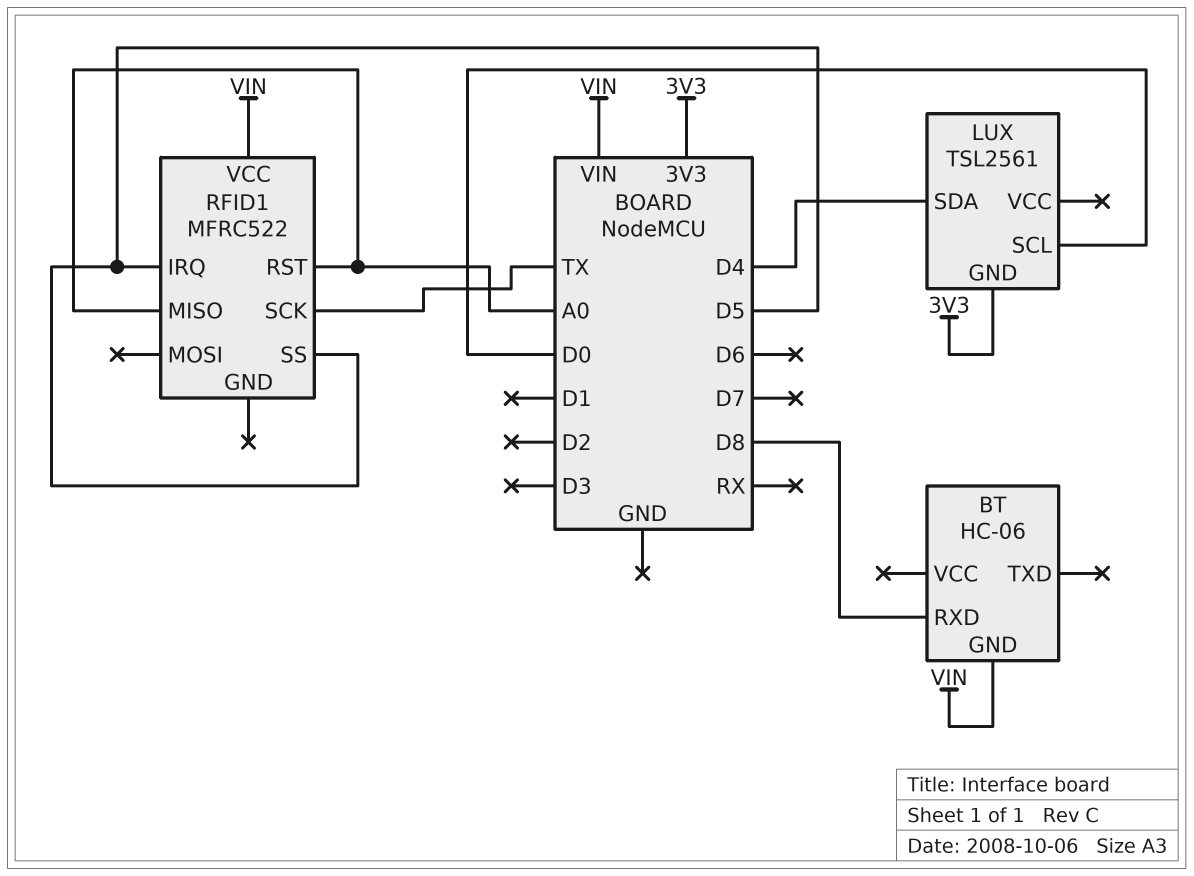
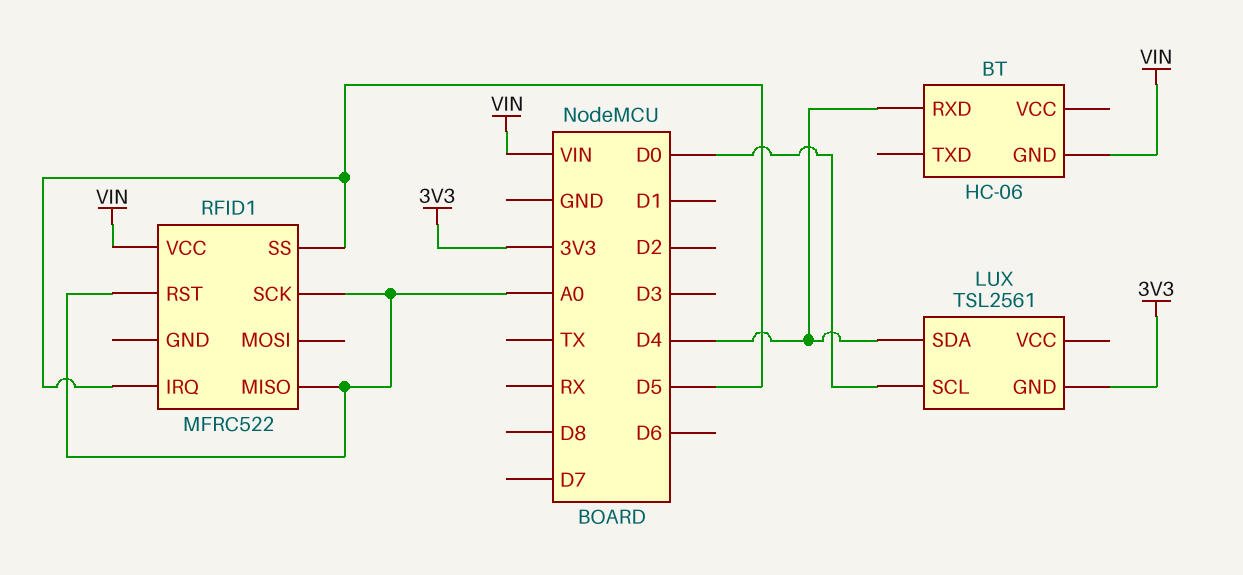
BT pin RXD: D8 -> D4
RFID1 pin SCK: TX -> A0

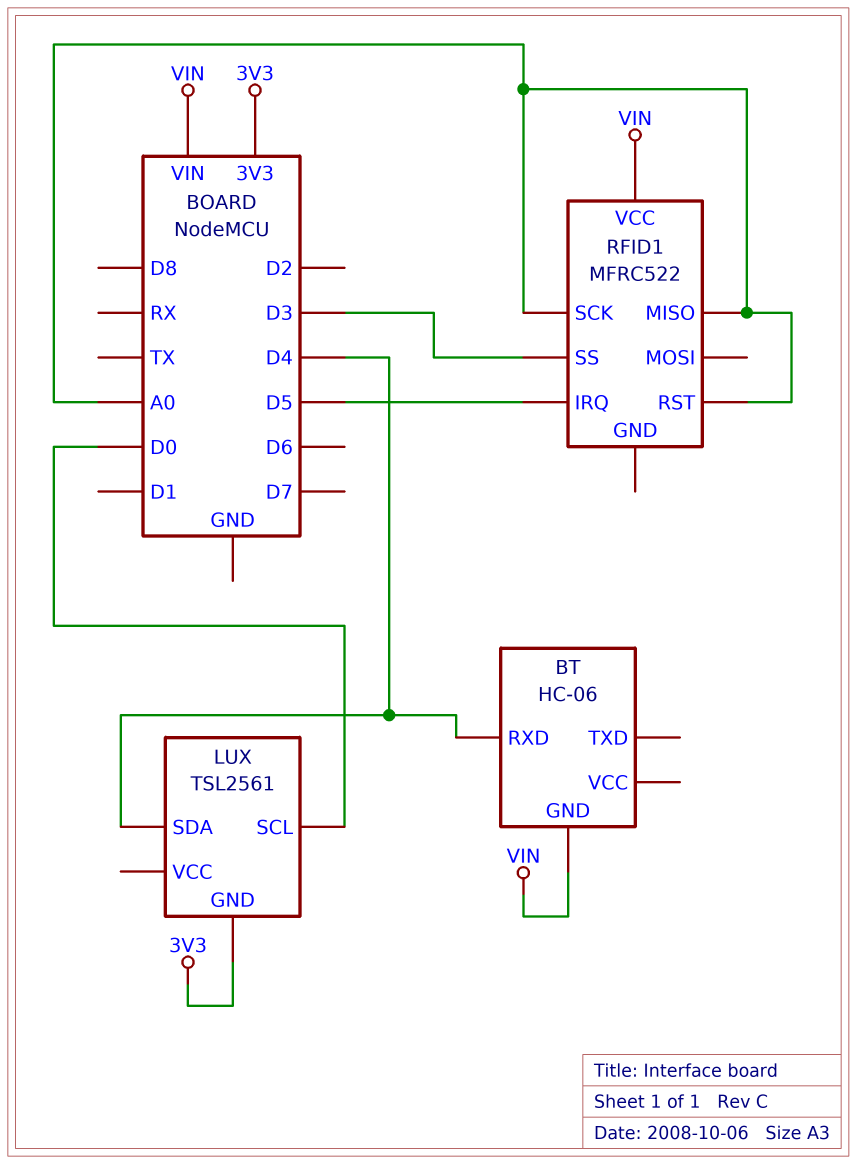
RFID1 pin SS: D5 -> D3

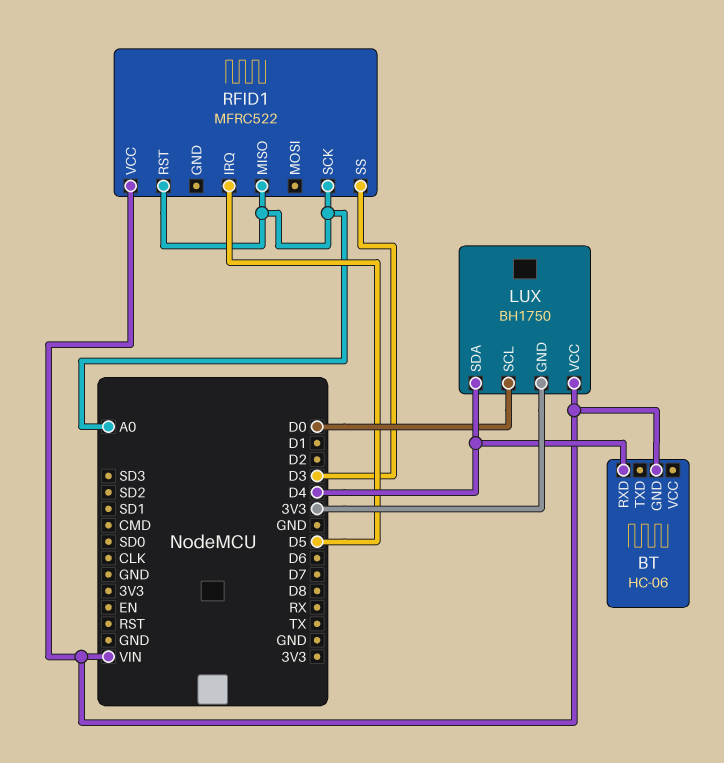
LUX: TSL2561 -> BH1750
LUX pin VCC: none -> VIN

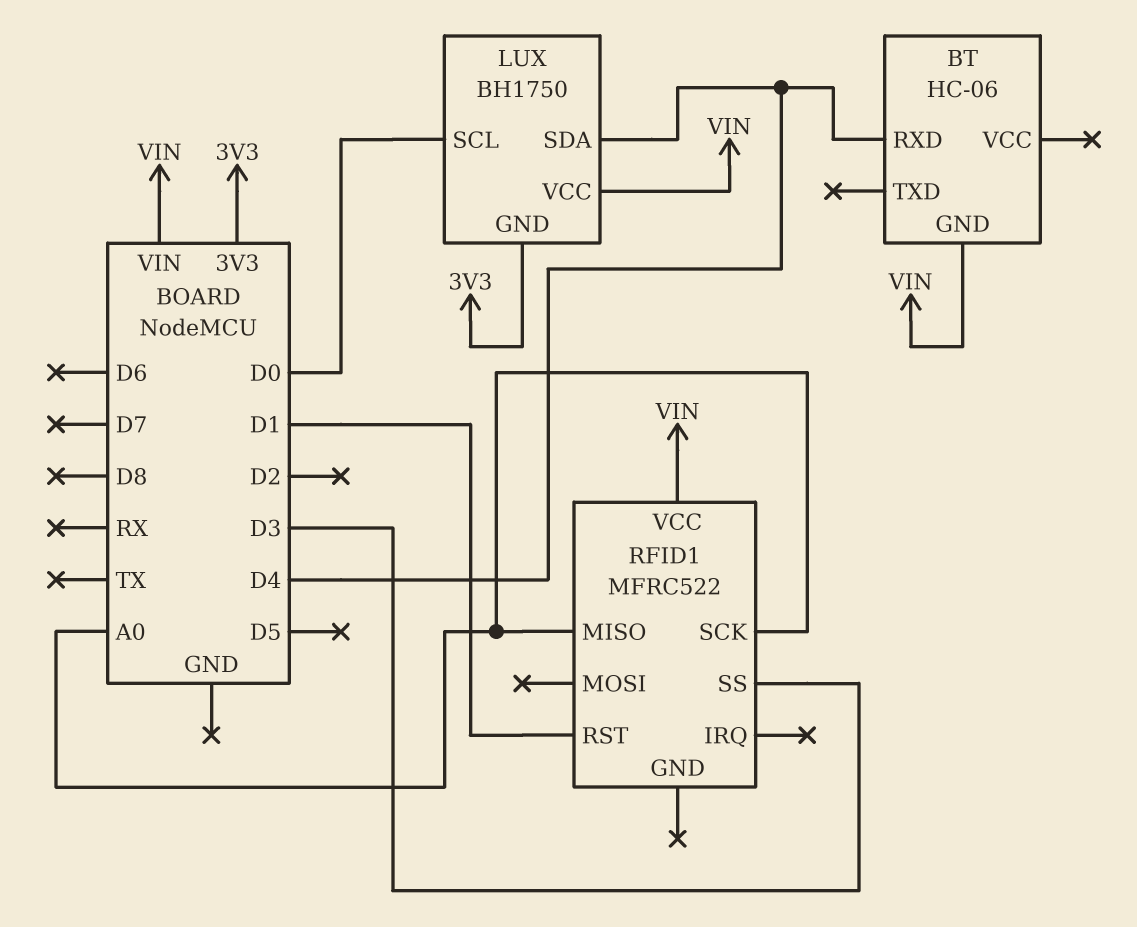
RFID1 pin IRQ: D5 -> none
RFID1 pin RST: A0 -> D1

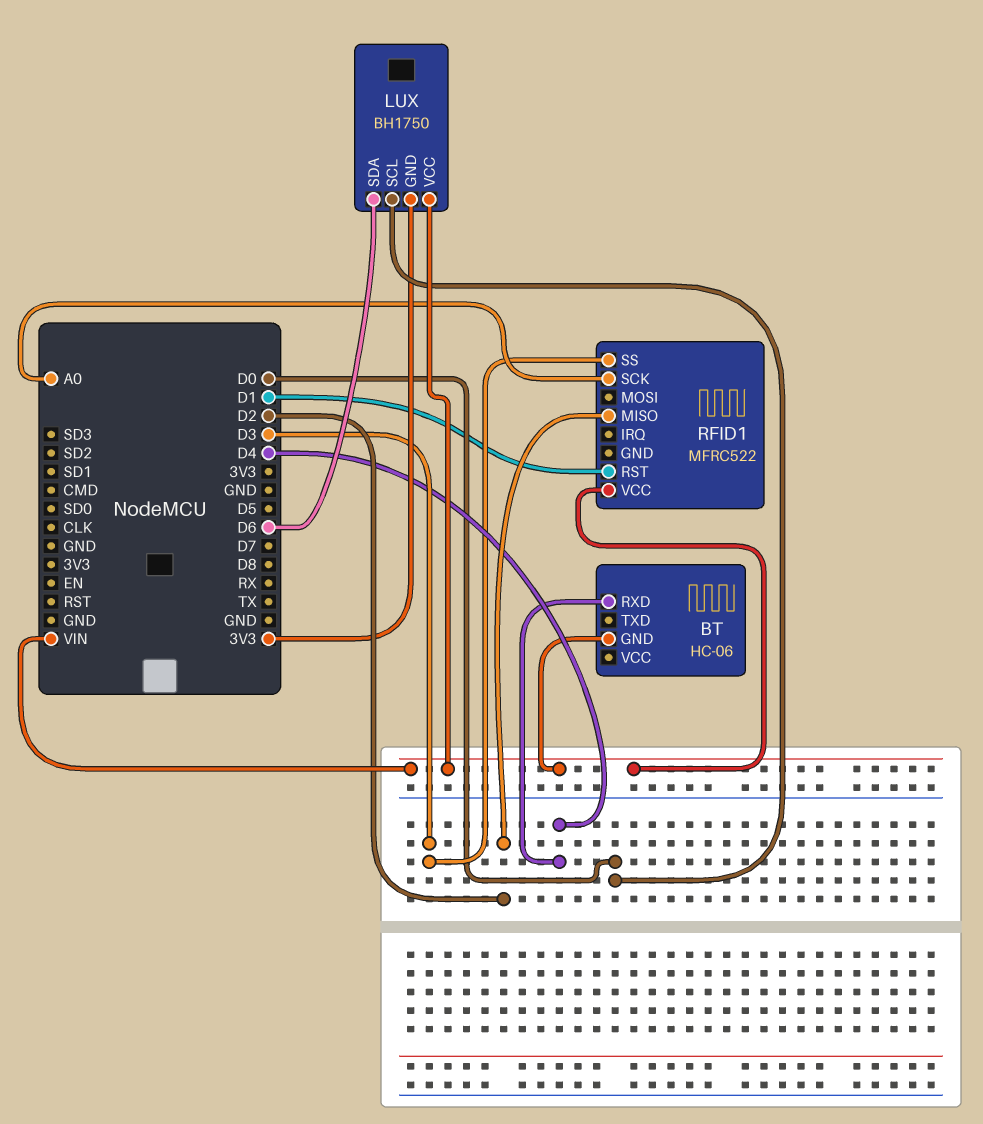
LUX pin SDA: D4 -> D6
RFID1 pin MISO: A0 -> D2

